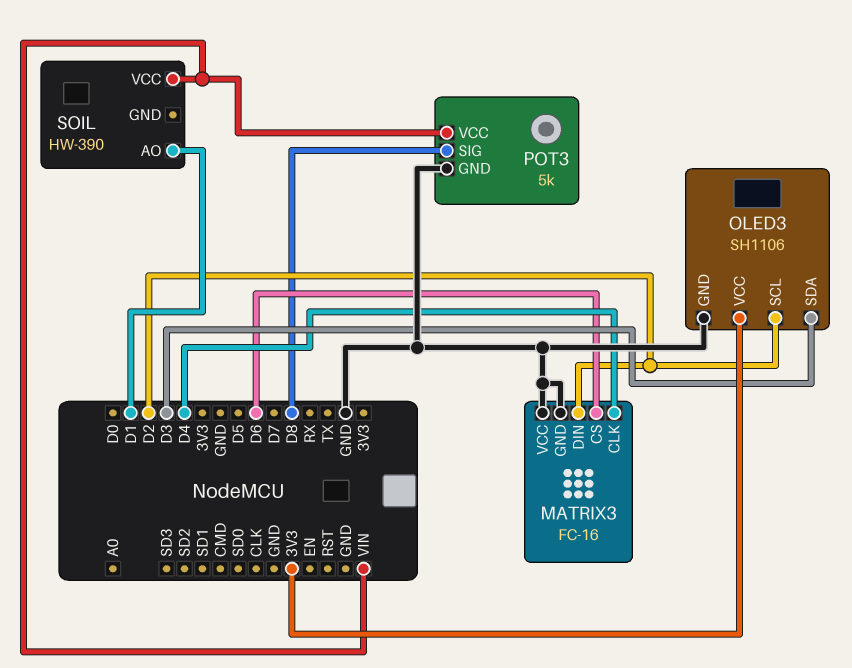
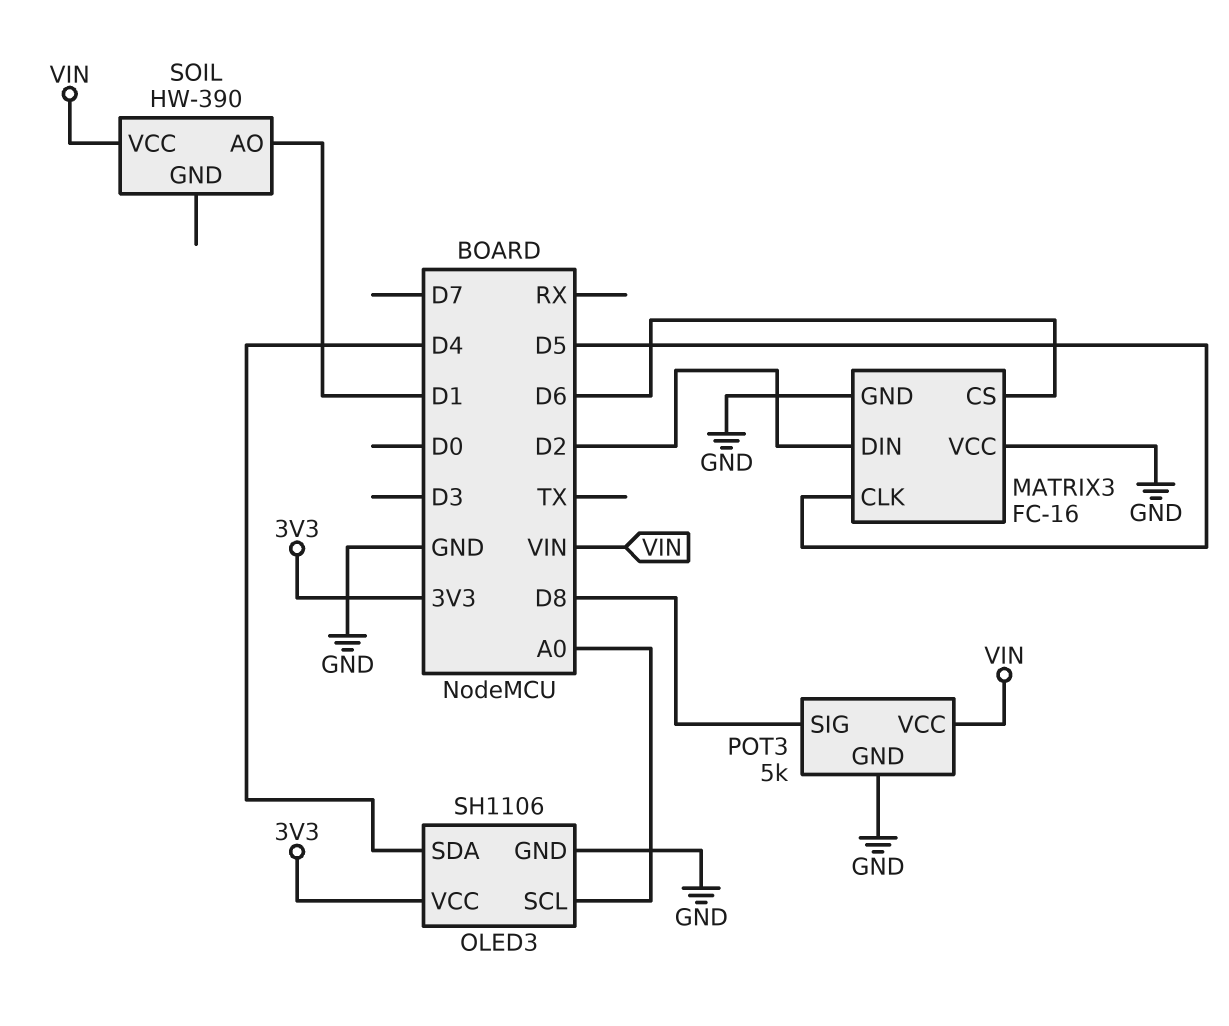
MATRIX3 pin CLK: D4 -> D5
OLED3 pin SCL: D2 -> A0
OLED3 pin SDA: D3 -> D4

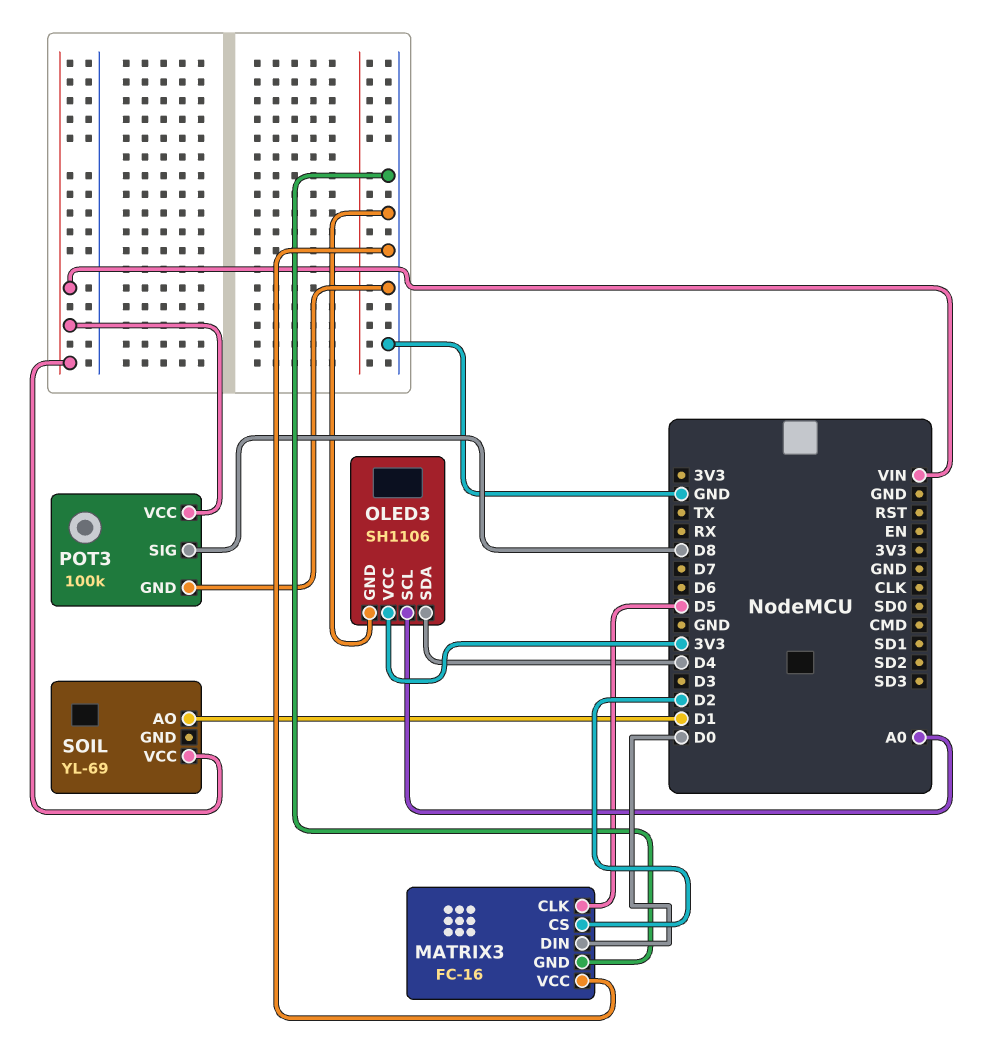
MATRIX3 pin CS: D6 -> D2
MATRIX3 pin DIN: D2 -> D0
POT3: 5k -> 100k
SOIL: HW-390 -> YL-69

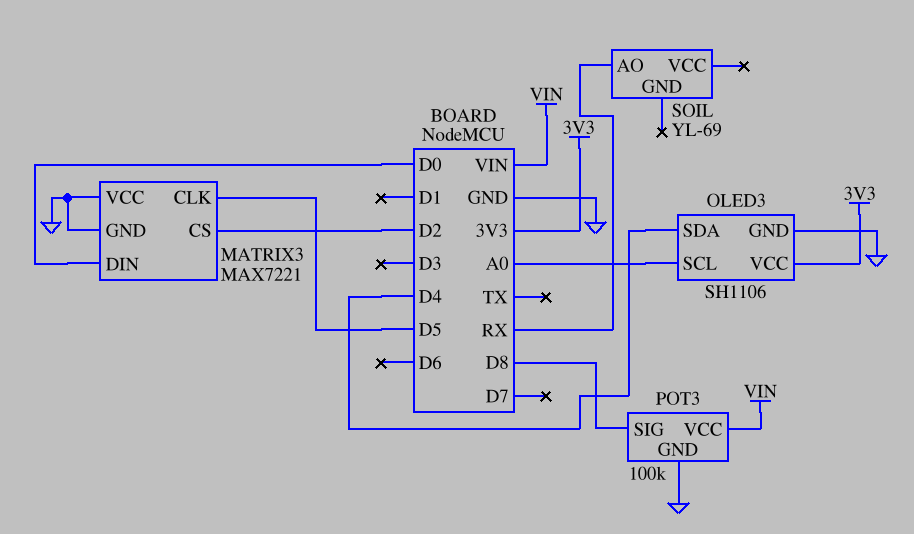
MATRIX3: FC-16 -> MAX7221
SOIL pin AO: D1 -> RX
SOIL pin VCC: VIN -> none

